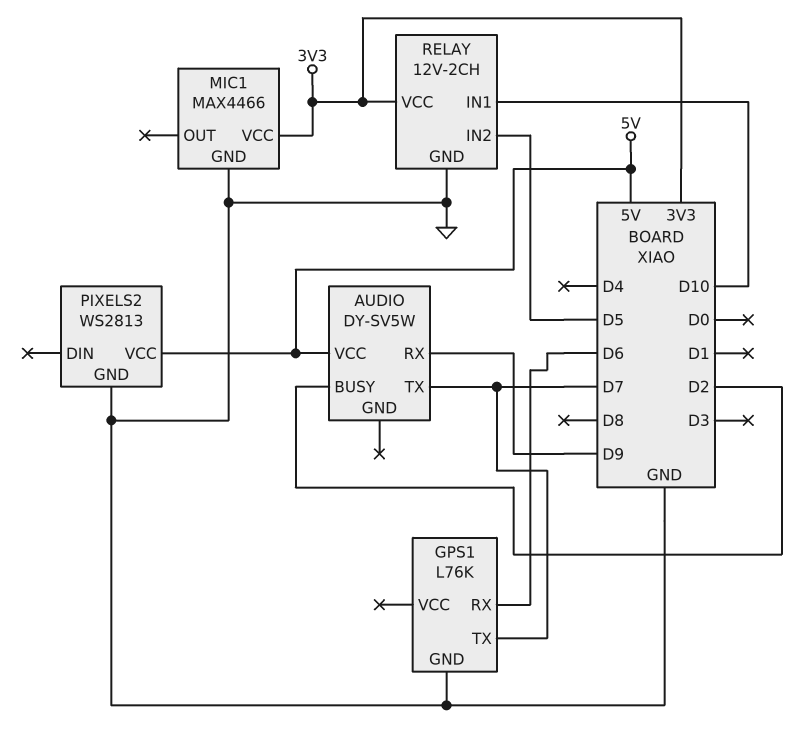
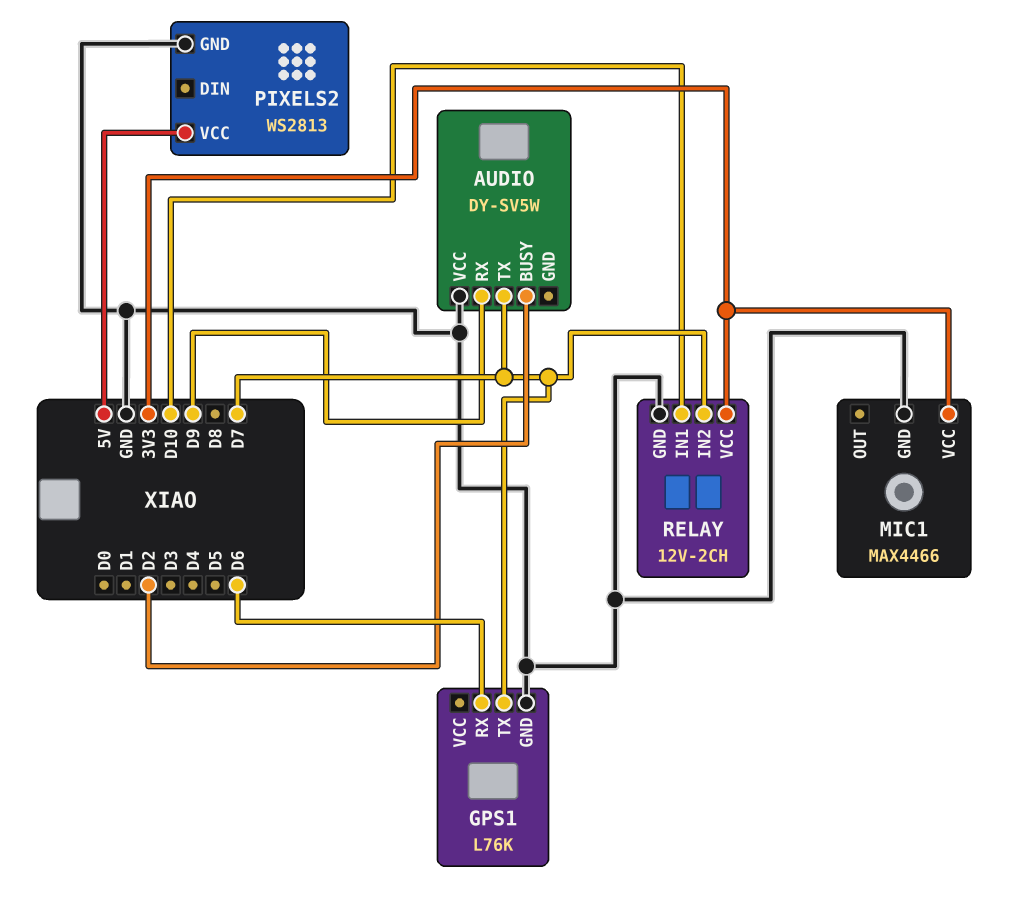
AUDIO pin VCC: 5V -> GND
RELAY pin IN2: D5 -> D7

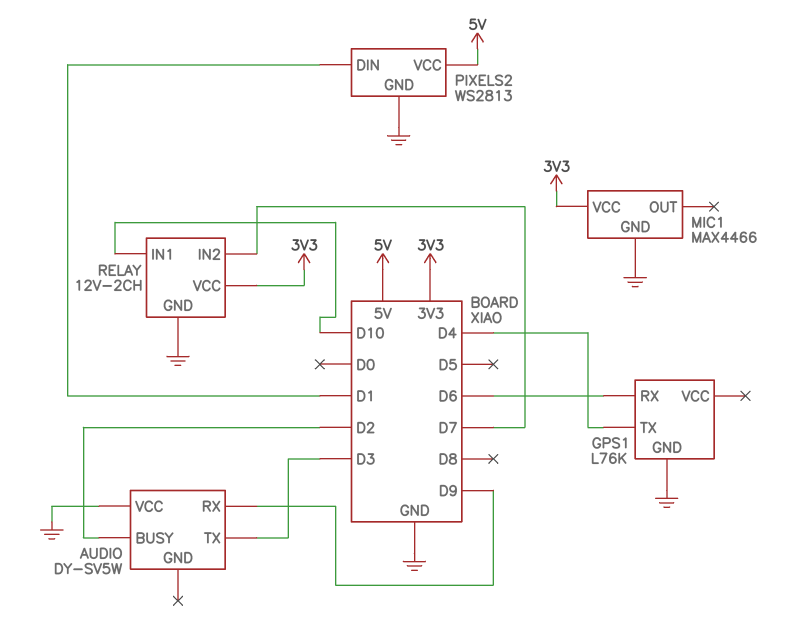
AUDIO pin TX: D7 -> D3
GPS1 pin TX: D7 -> D4
PIXELS2 pin DIN: none -> D1

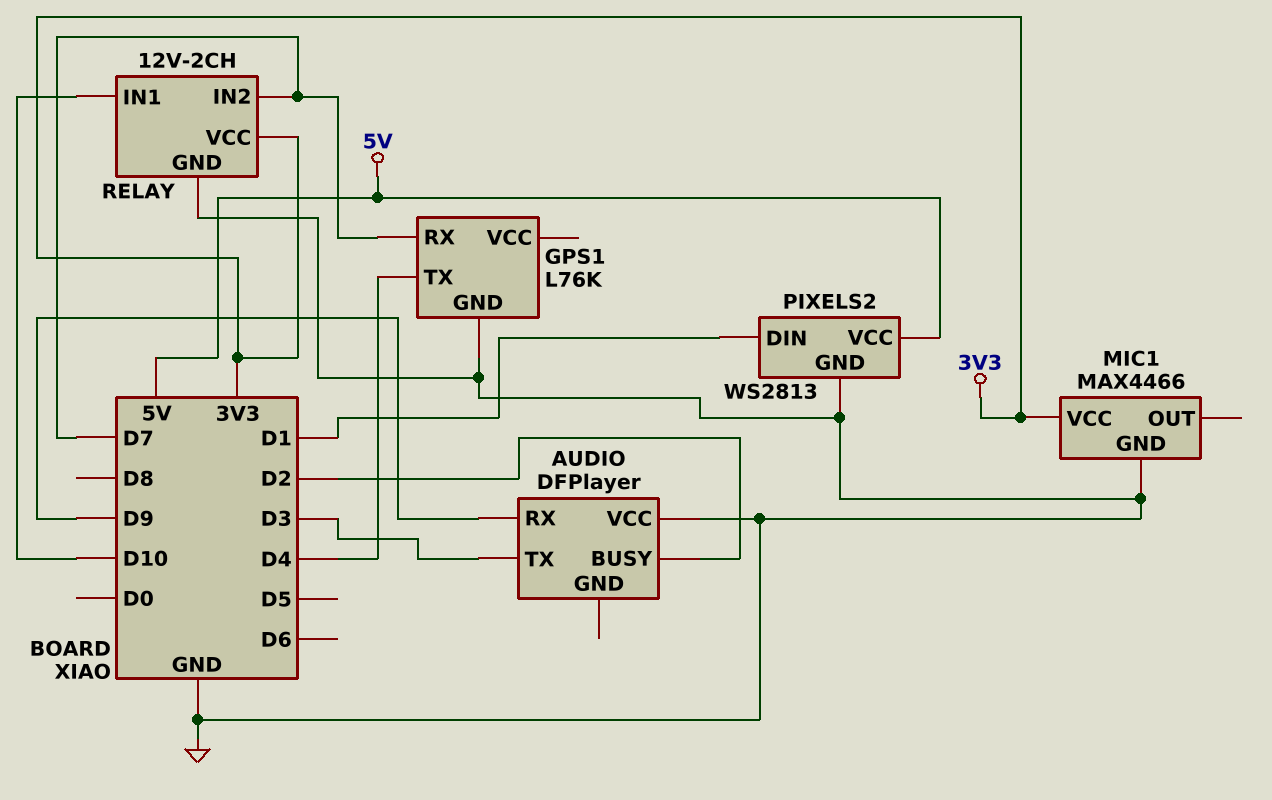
AUDIO: DY-SV5W -> DFPlayer
GPS1 pin RX: D6 -> D7

